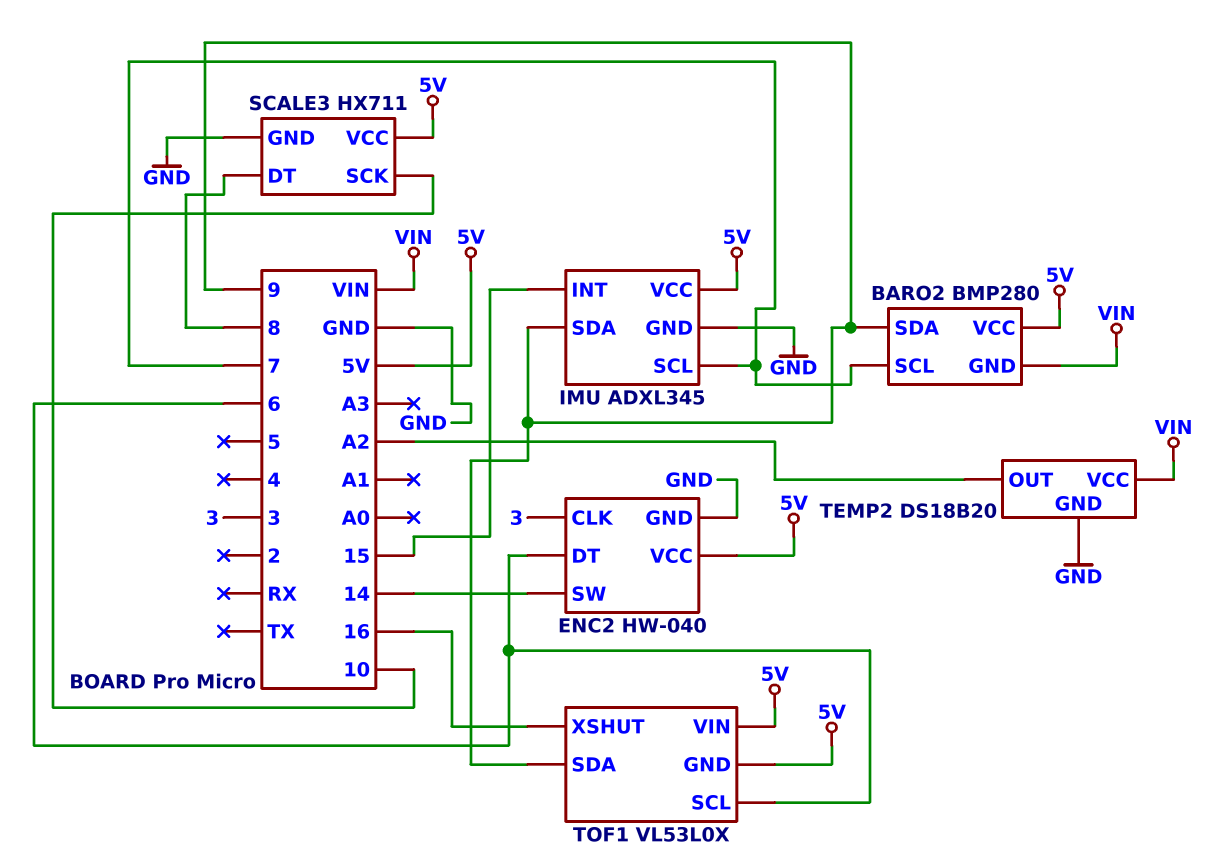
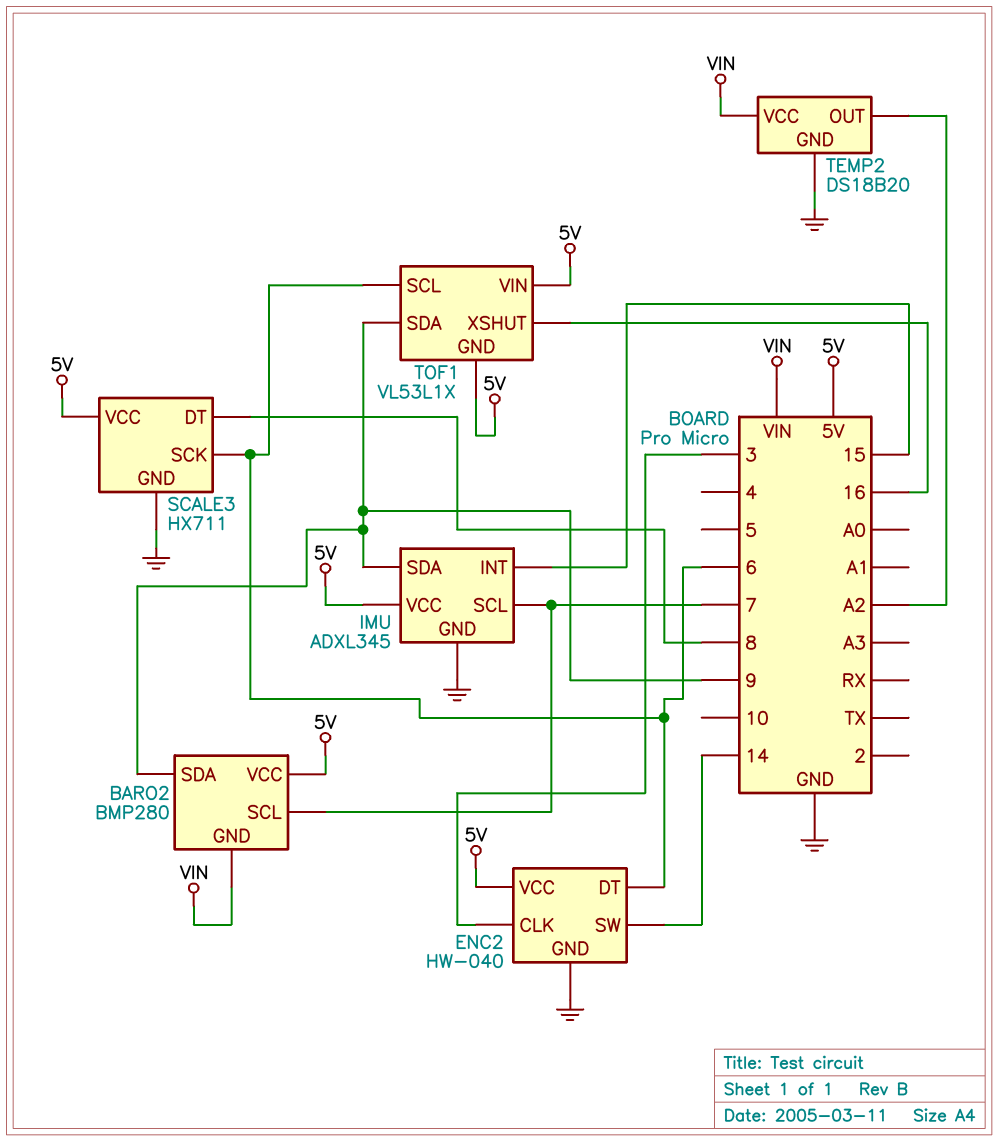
SCALE3 pin SCK: 10 -> 6
TOF1: VL53L0X -> VL53L1X

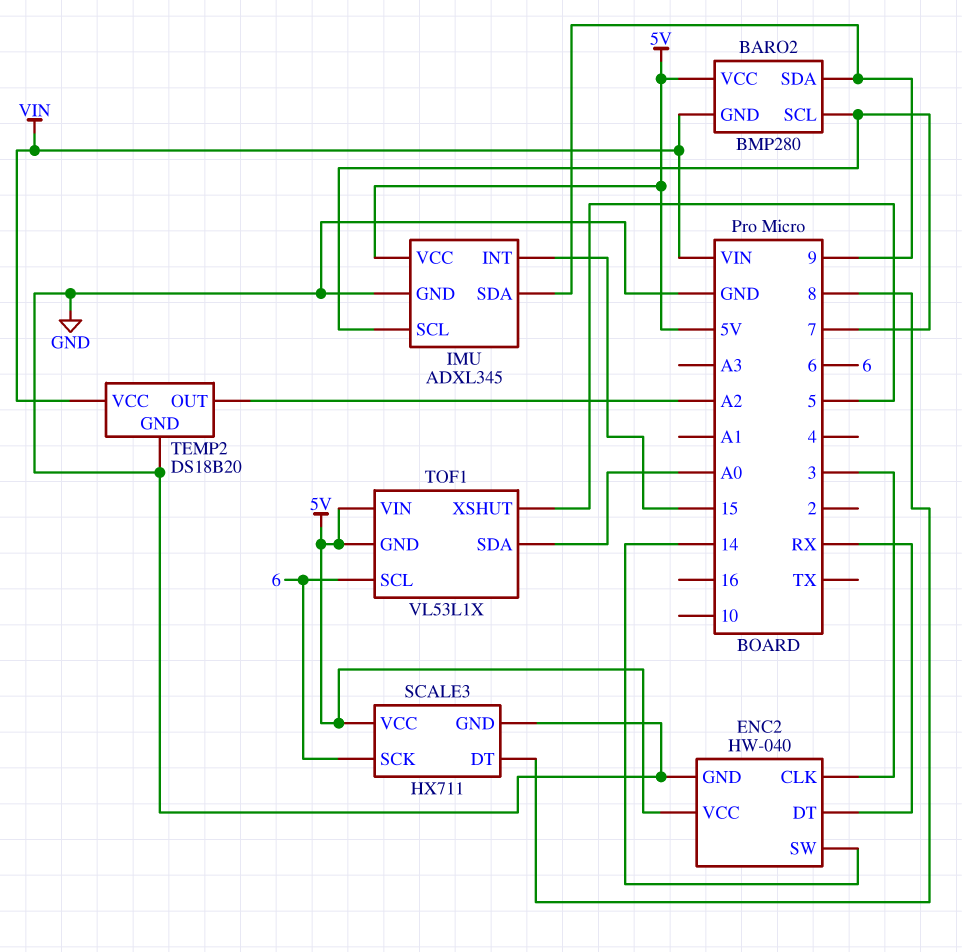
ENC2 pin DT: 6 -> RX
TOF1 pin SDA: 9 -> A0
TOF1 pin XSHUT: 16 -> 5

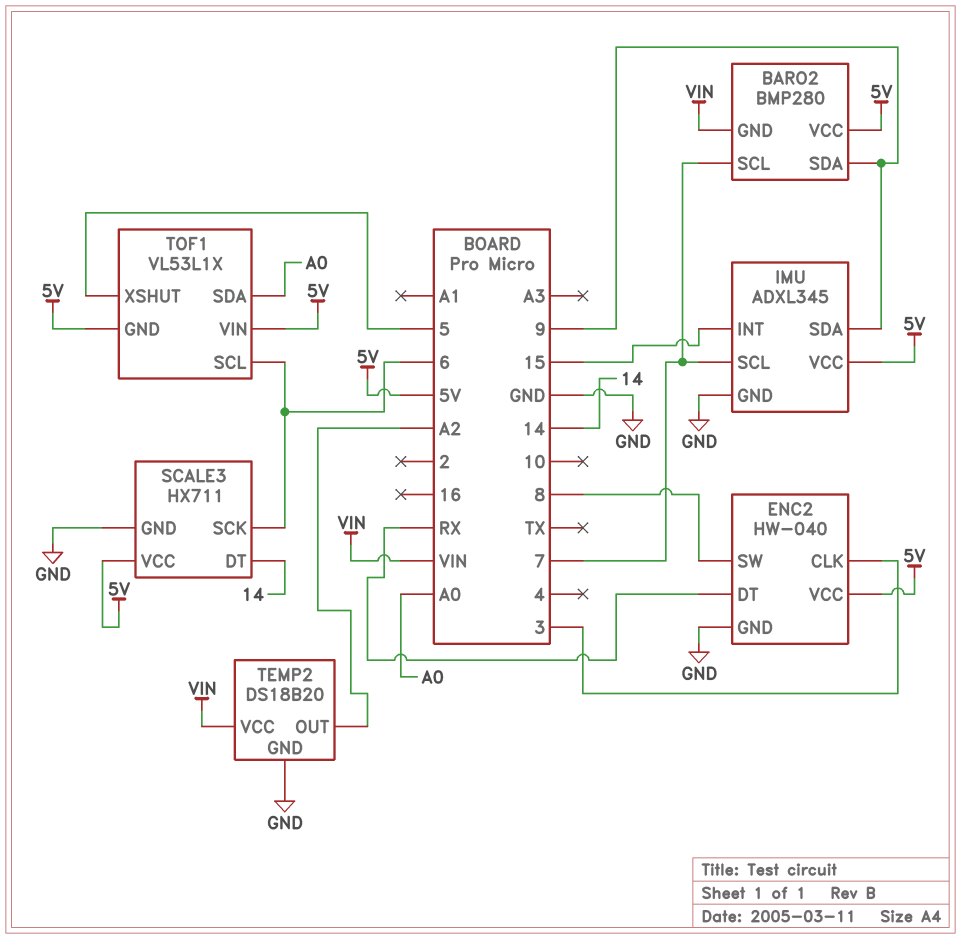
ENC2 pin SW: 14 -> 8
SCALE3 pin DT: 8 -> 14

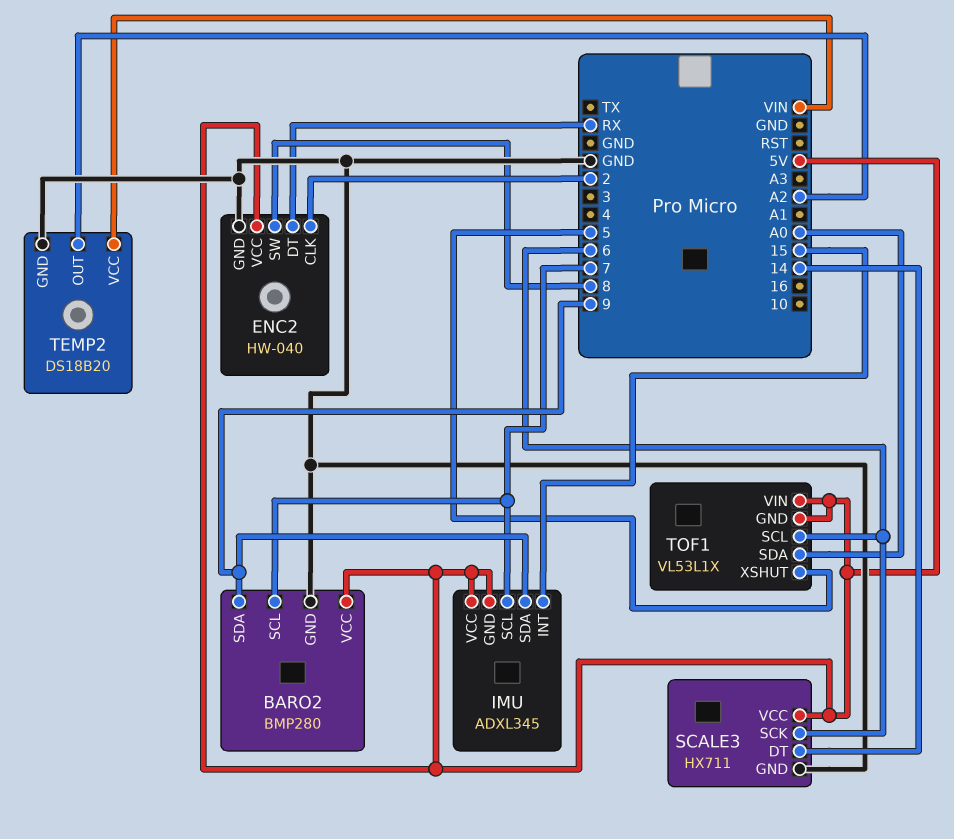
BARO2 pin GND: VIN -> GND
ENC2 pin CLK: 3 -> 2
IMU pin GND: GND -> 5V

